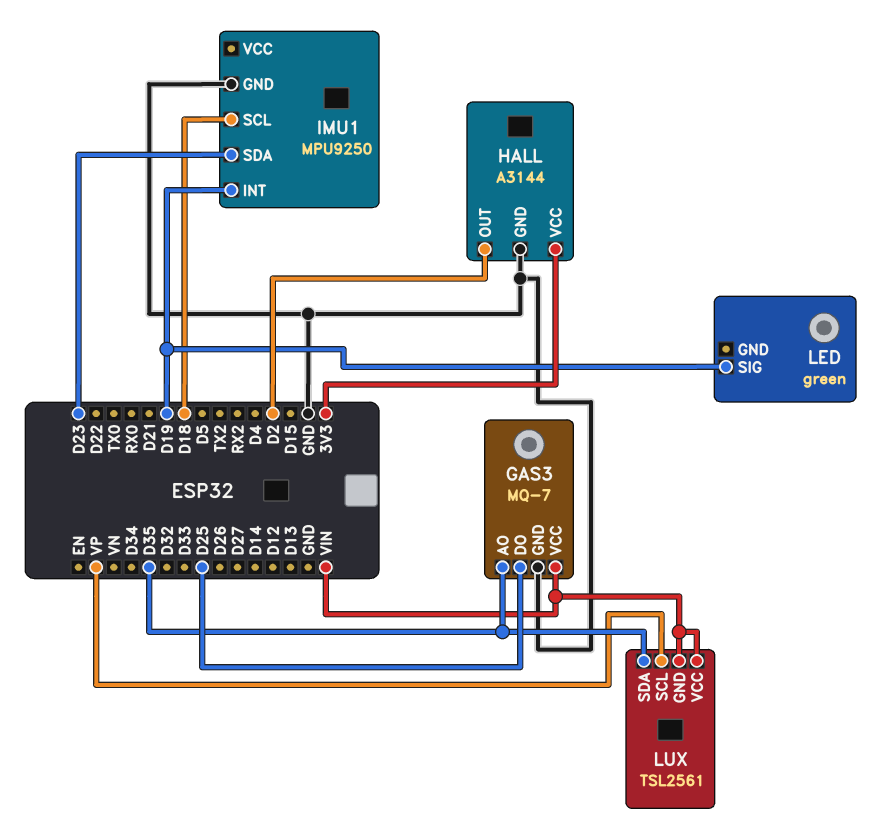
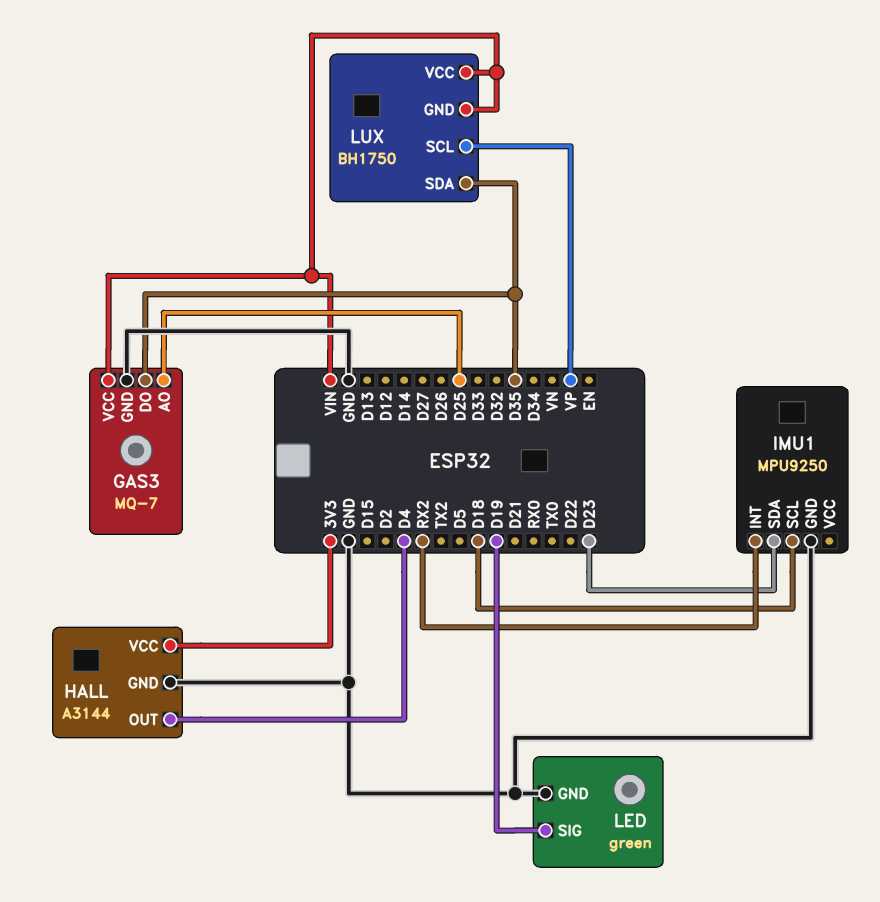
GAS3 pin AO: D35 -> D25
GAS3 pin DO: D25 -> D35
HALL pin OUT: D2 -> D4
IMU1 pin INT: D19 -> RX2
LED pin GND: none -> GND
LUX: TSL2561 -> BH1750

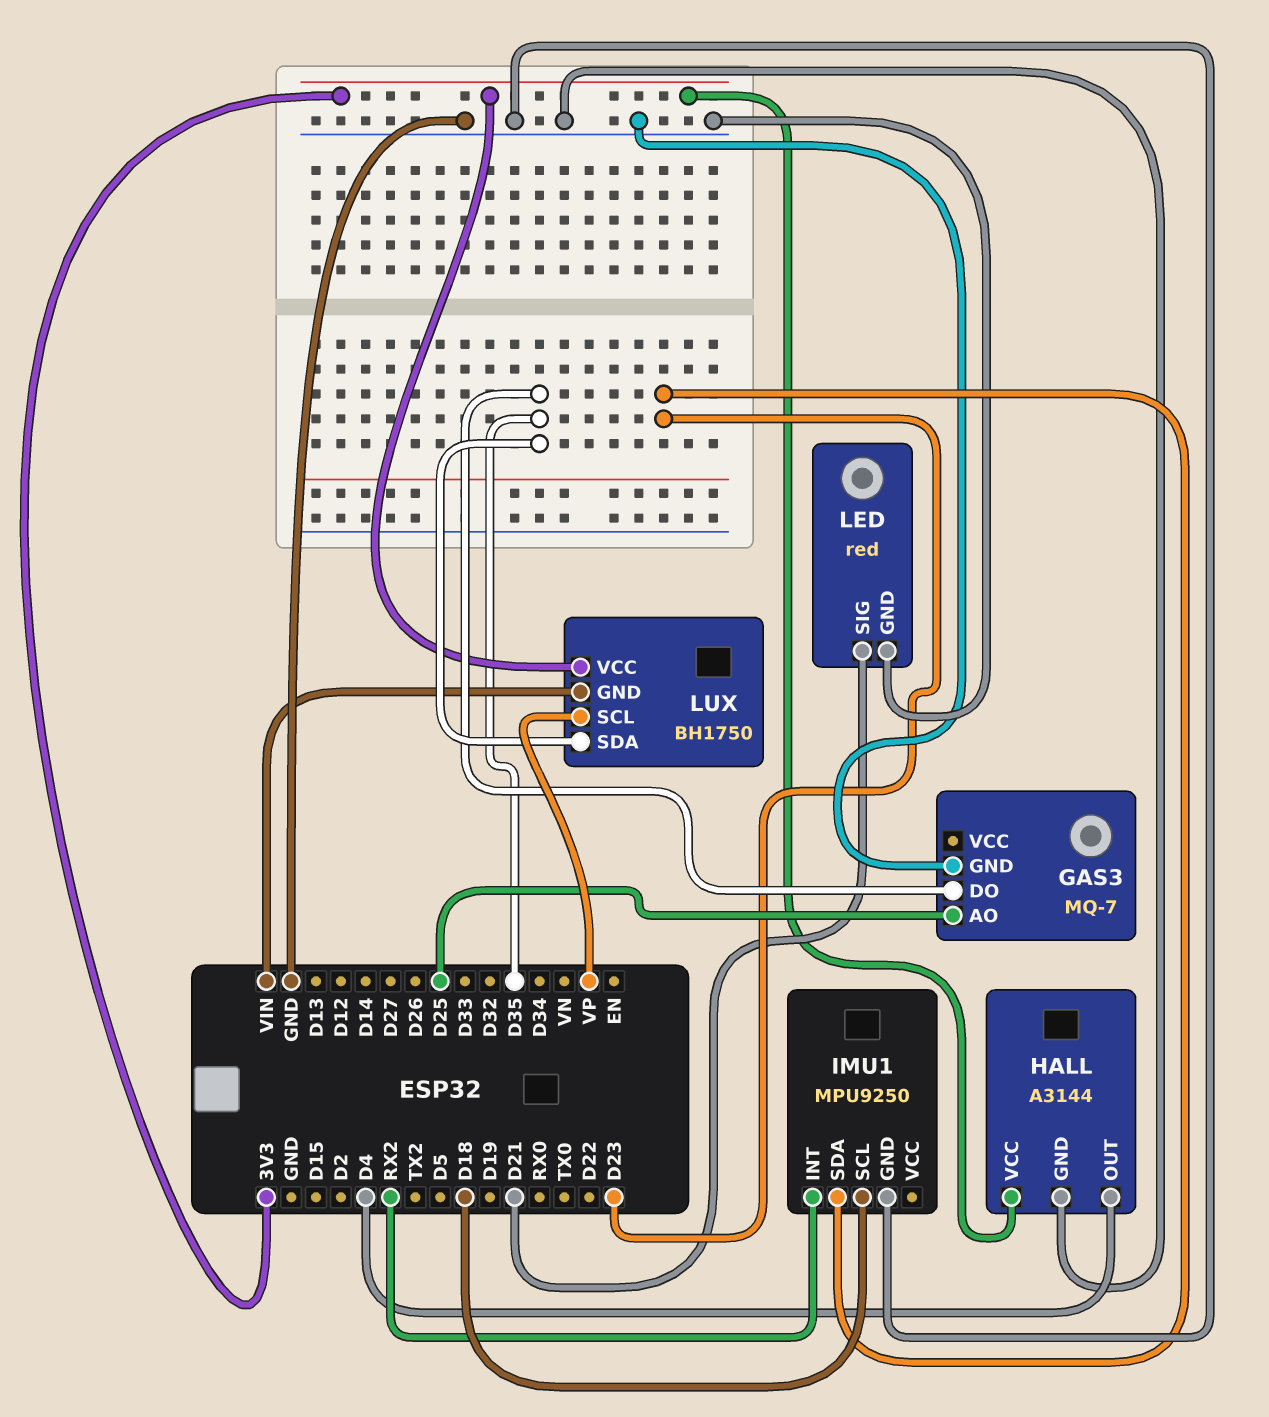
GAS3 pin VCC: VIN -> none
LED: green -> red
LED pin SIG: D19 -> D21
LUX pin VCC: VIN -> 3V3

